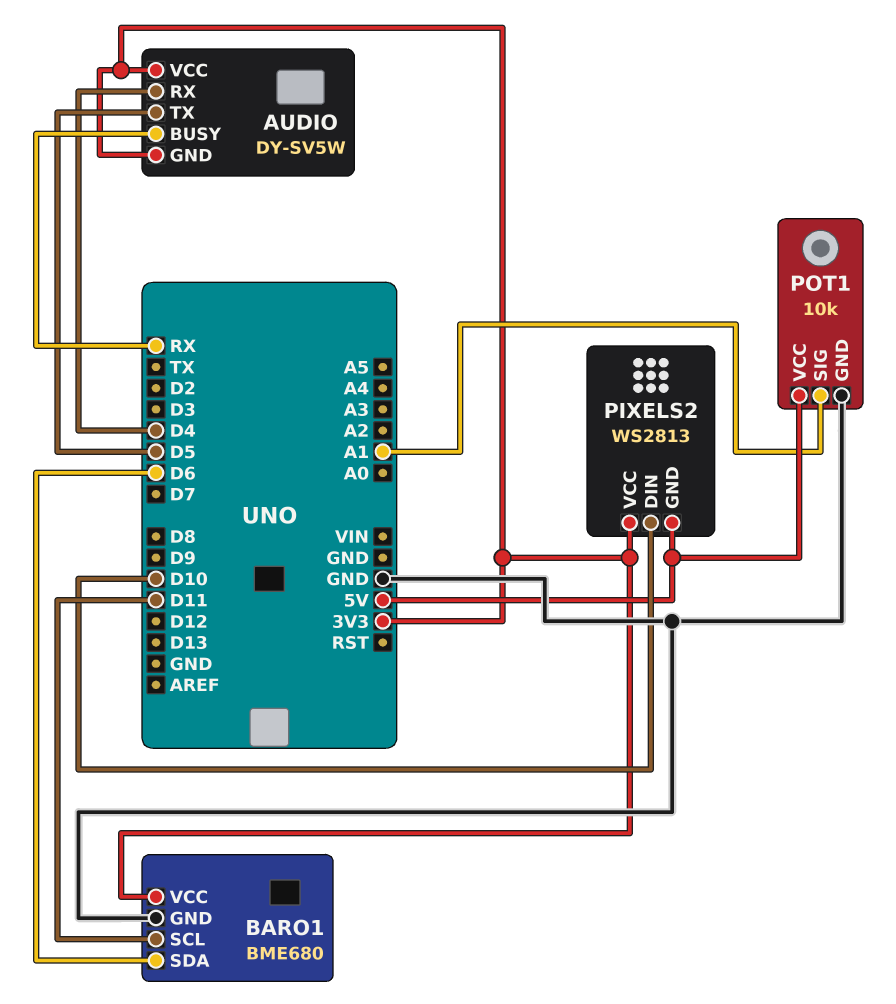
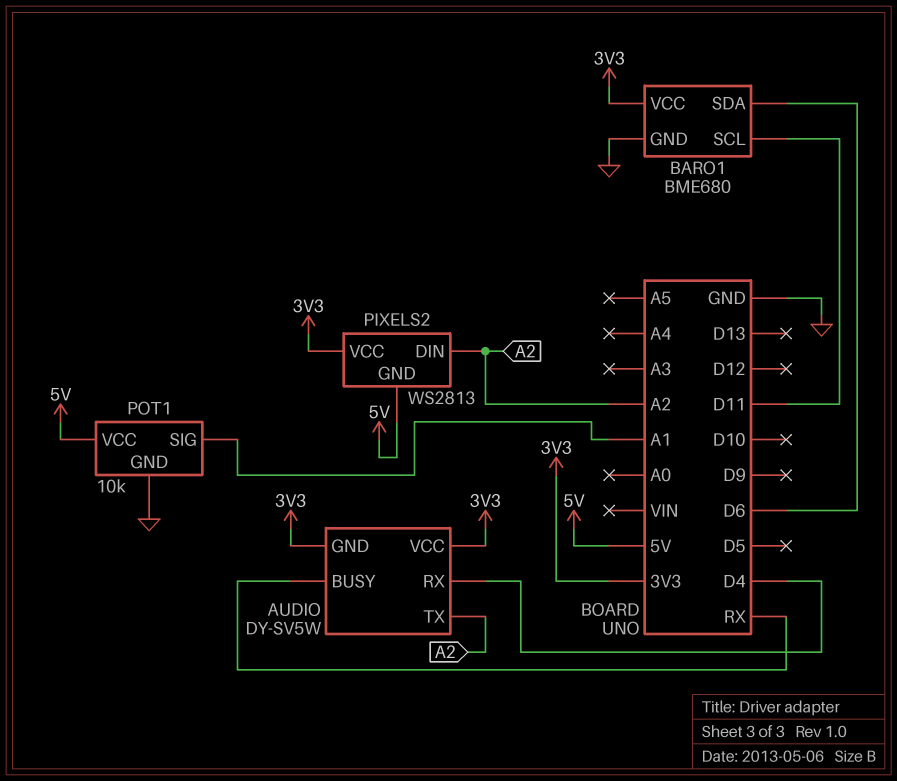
AUDIO pin TX: D5 -> A2
PIXELS2 pin DIN: D10 -> A2

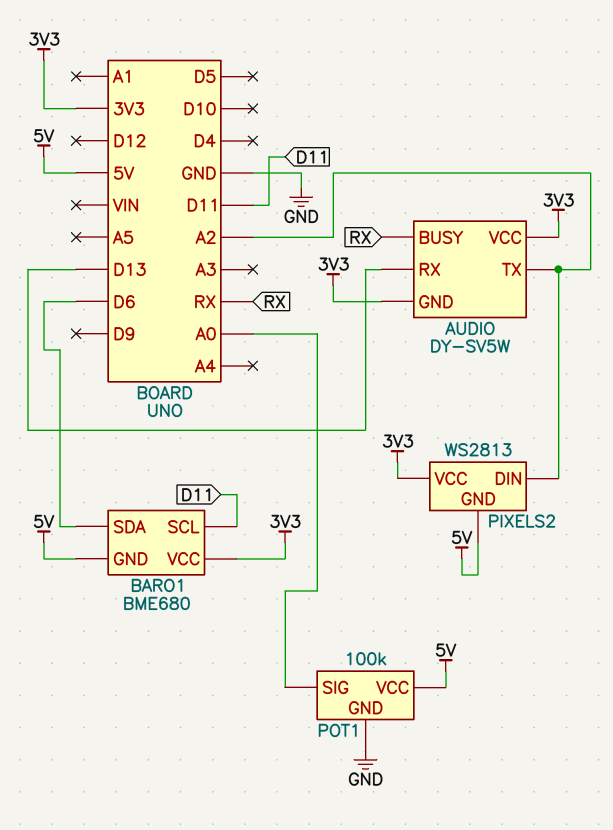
AUDIO pin RX: D4 -> D13
BARO1 pin GND: GND -> 5V
POT1: 10k -> 100k
POT1 pin SIG: A1 -> A0

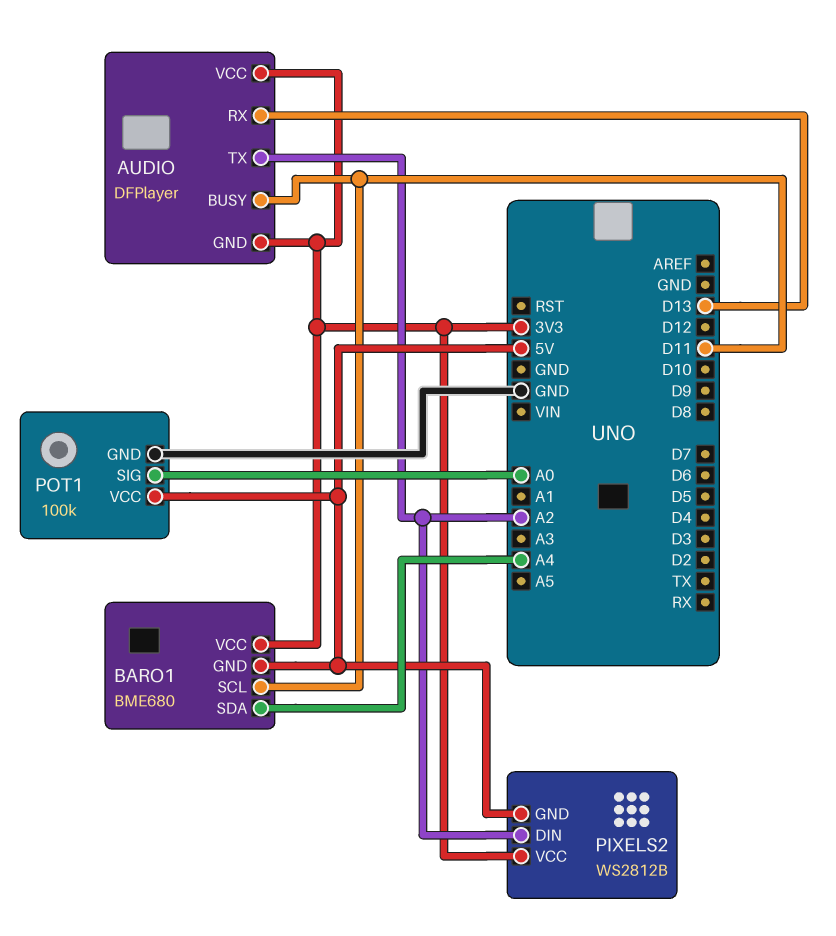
AUDIO: DY-SV5W -> DFPlayer
AUDIO pin BUSY: RX -> D11
BARO1 pin SDA: D6 -> A4
PIXELS2: WS2813 -> WS2812B

